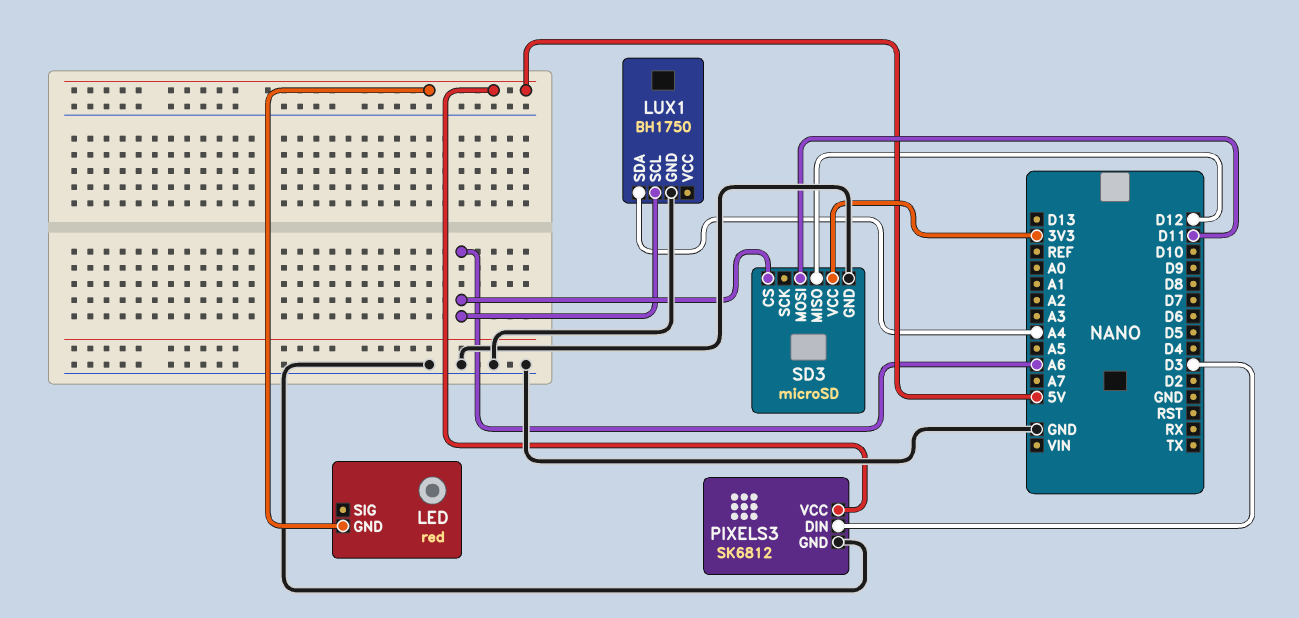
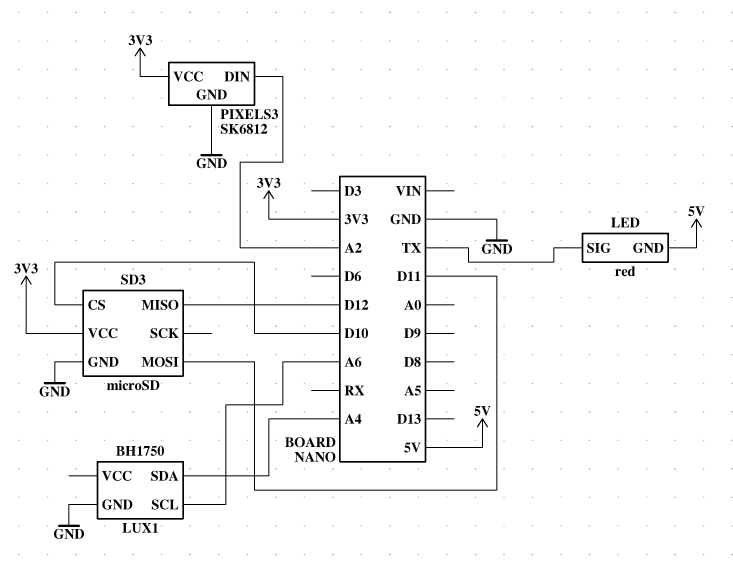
LED pin SIG: none -> TX
PIXELS3 pin DIN: D3 -> A2
PIXELS3 pin VCC: 5V -> 3V3
SD3 pin CS: A6 -> D10

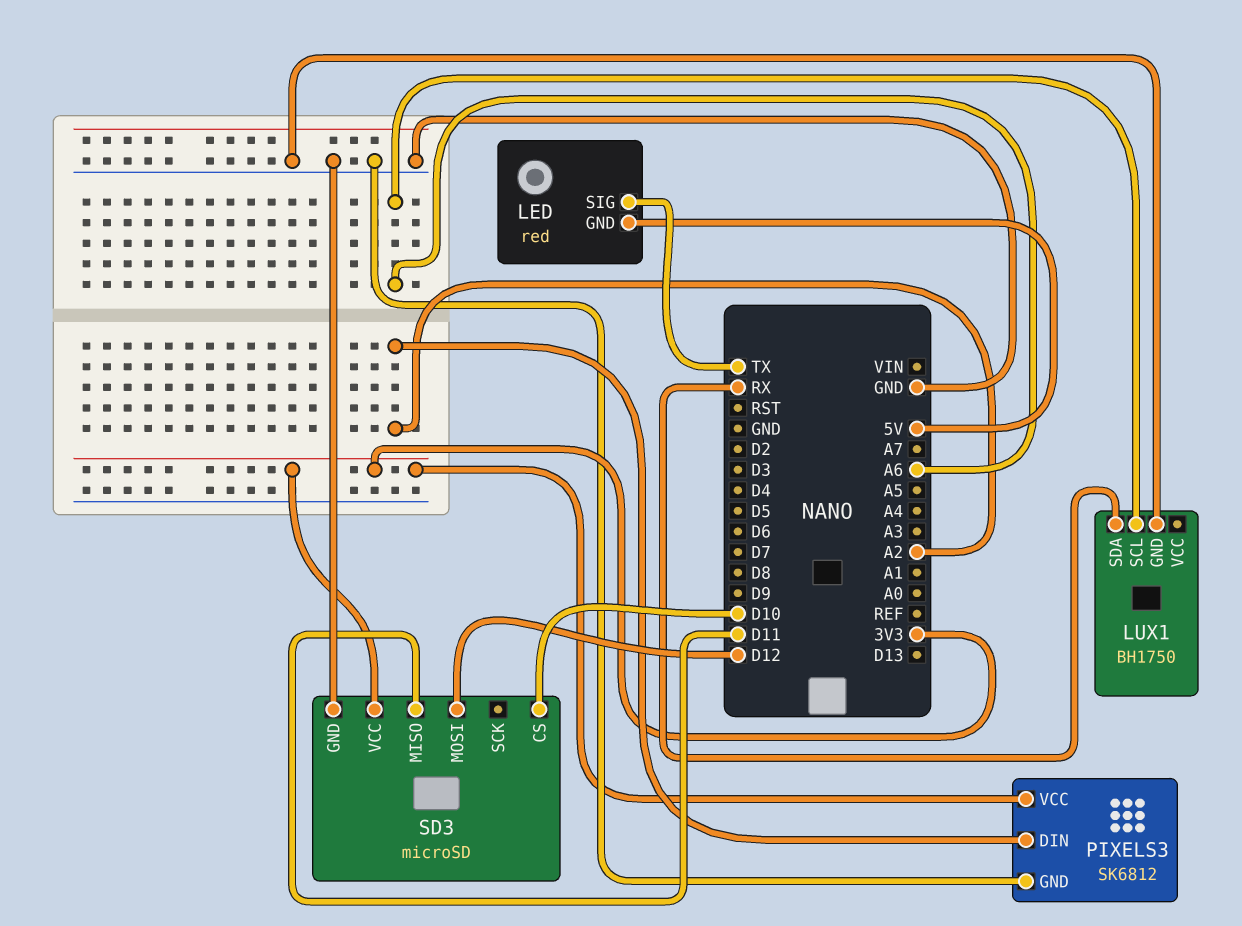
LUX1 pin SDA: A4 -> RX
SD3 pin MISO: D12 -> D11
SD3 pin MOSI: D11 -> D12

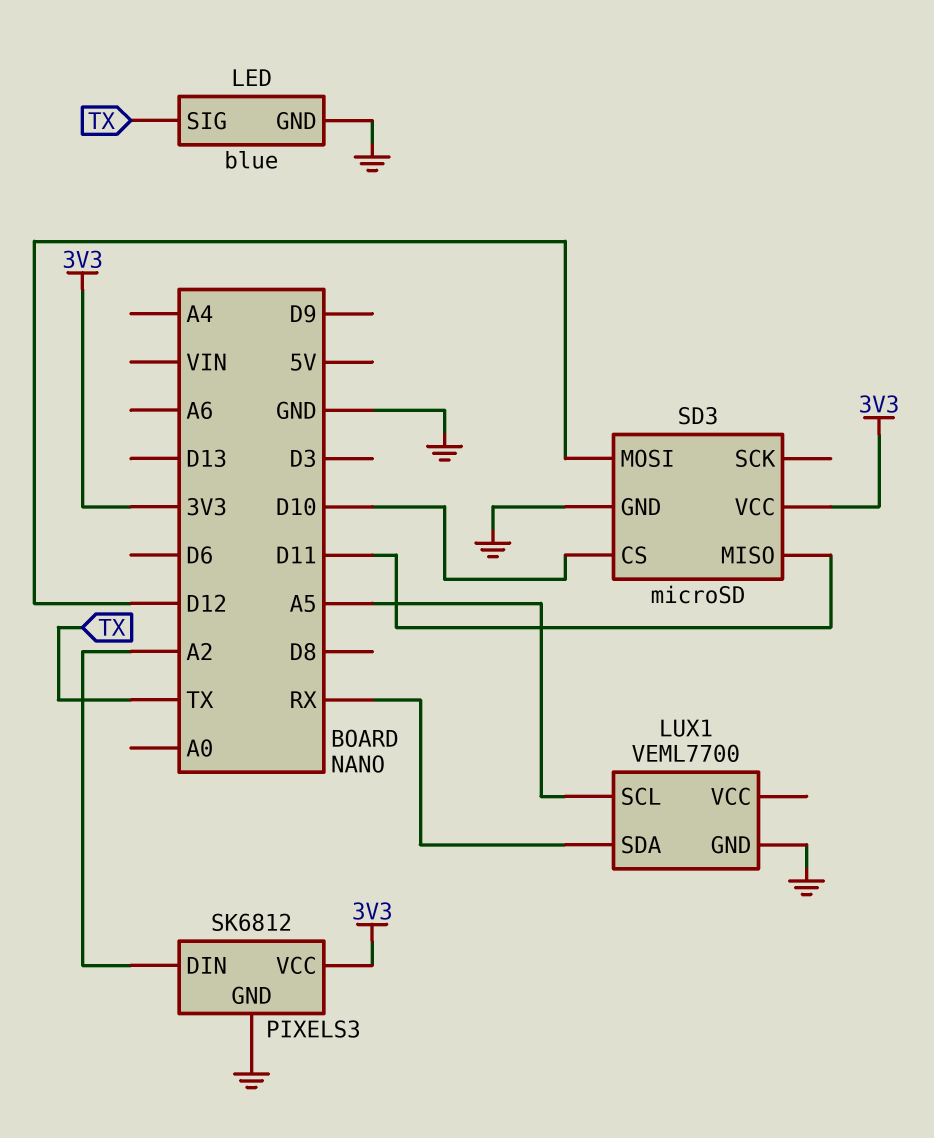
LED: red -> blue
LED pin GND: 5V -> GND
LUX1: BH1750 -> VEML7700
LUX1 pin SCL: A6 -> A5

